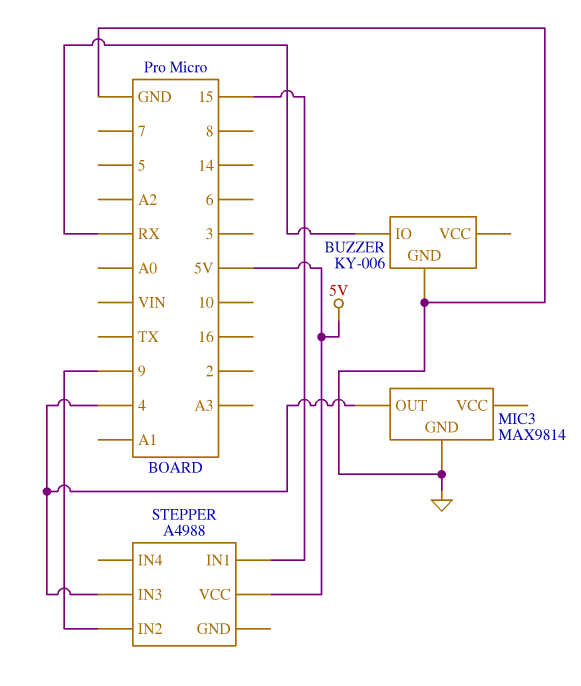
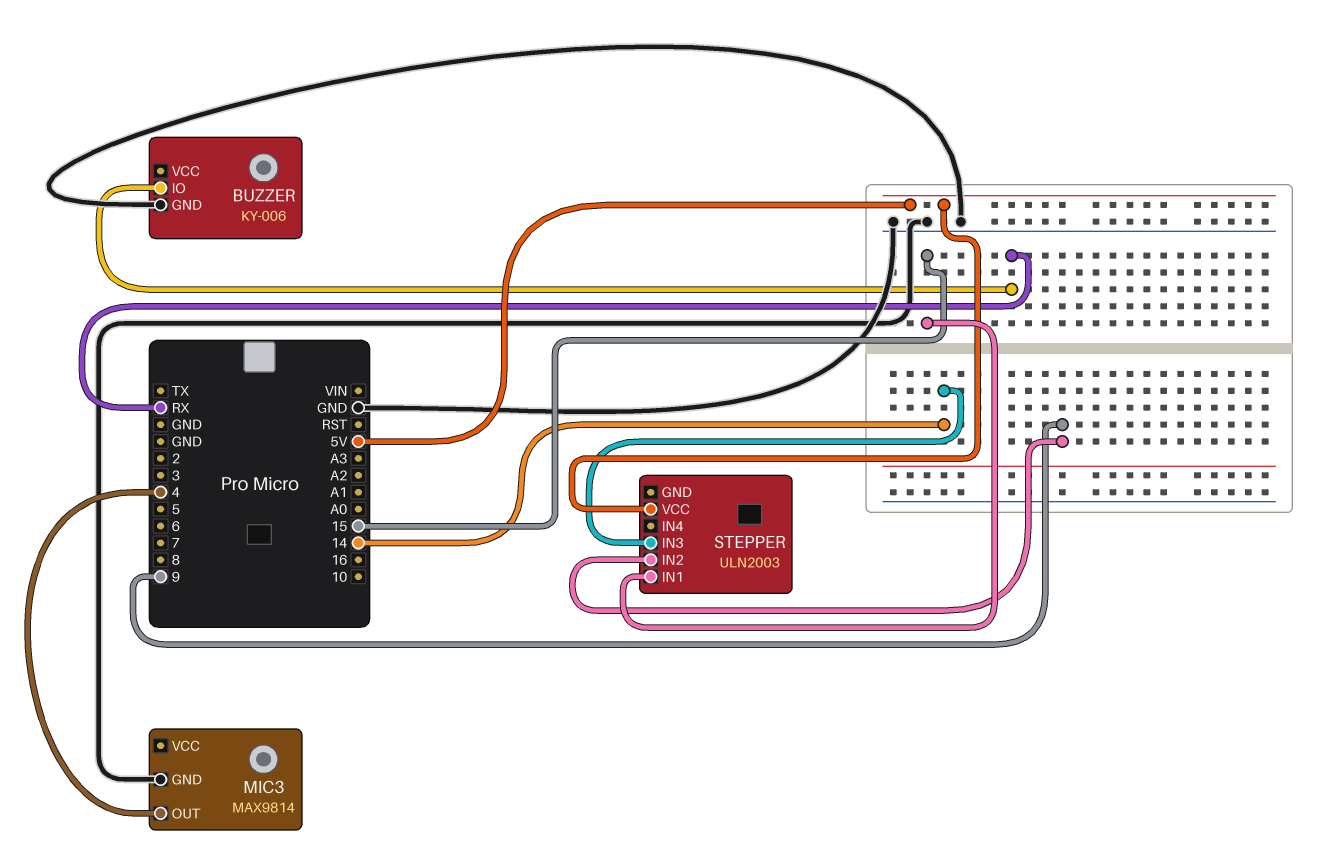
STEPPER: A4988 -> ULN2003
STEPPER pin IN3: 4 -> 14

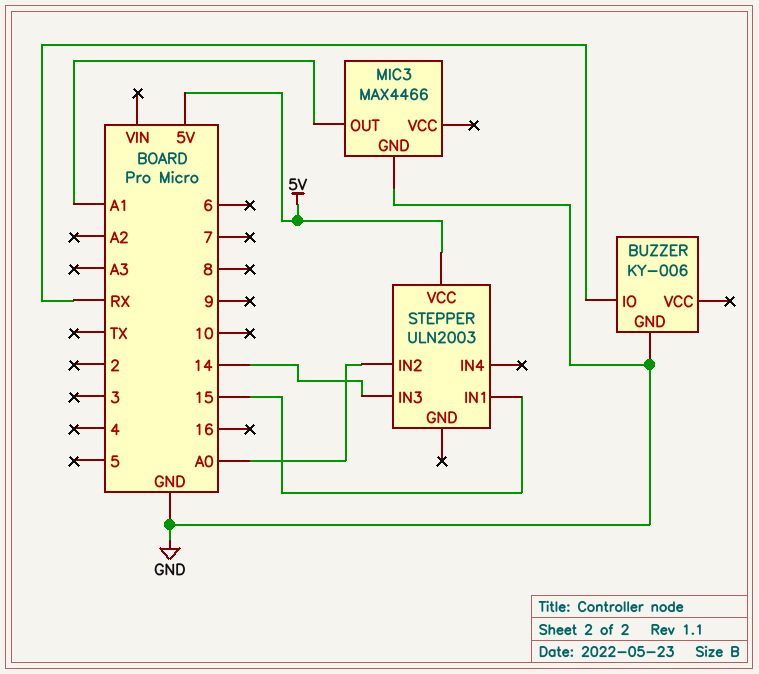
MIC3: MAX9814 -> MAX4466
MIC3 pin OUT: 4 -> A1
STEPPER pin IN2: 9 -> A0

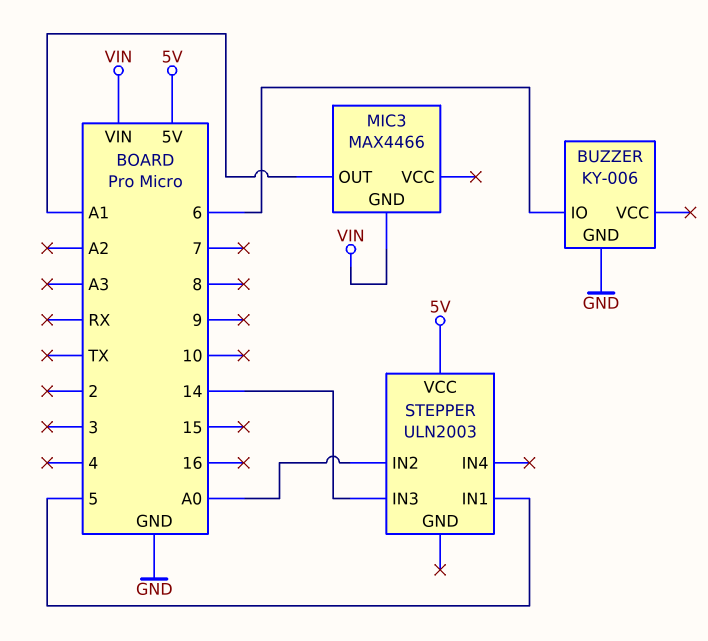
BUZZER pin IO: RX -> 6
MIC3 pin GND: GND -> VIN
STEPPER pin IN1: 15 -> 5

